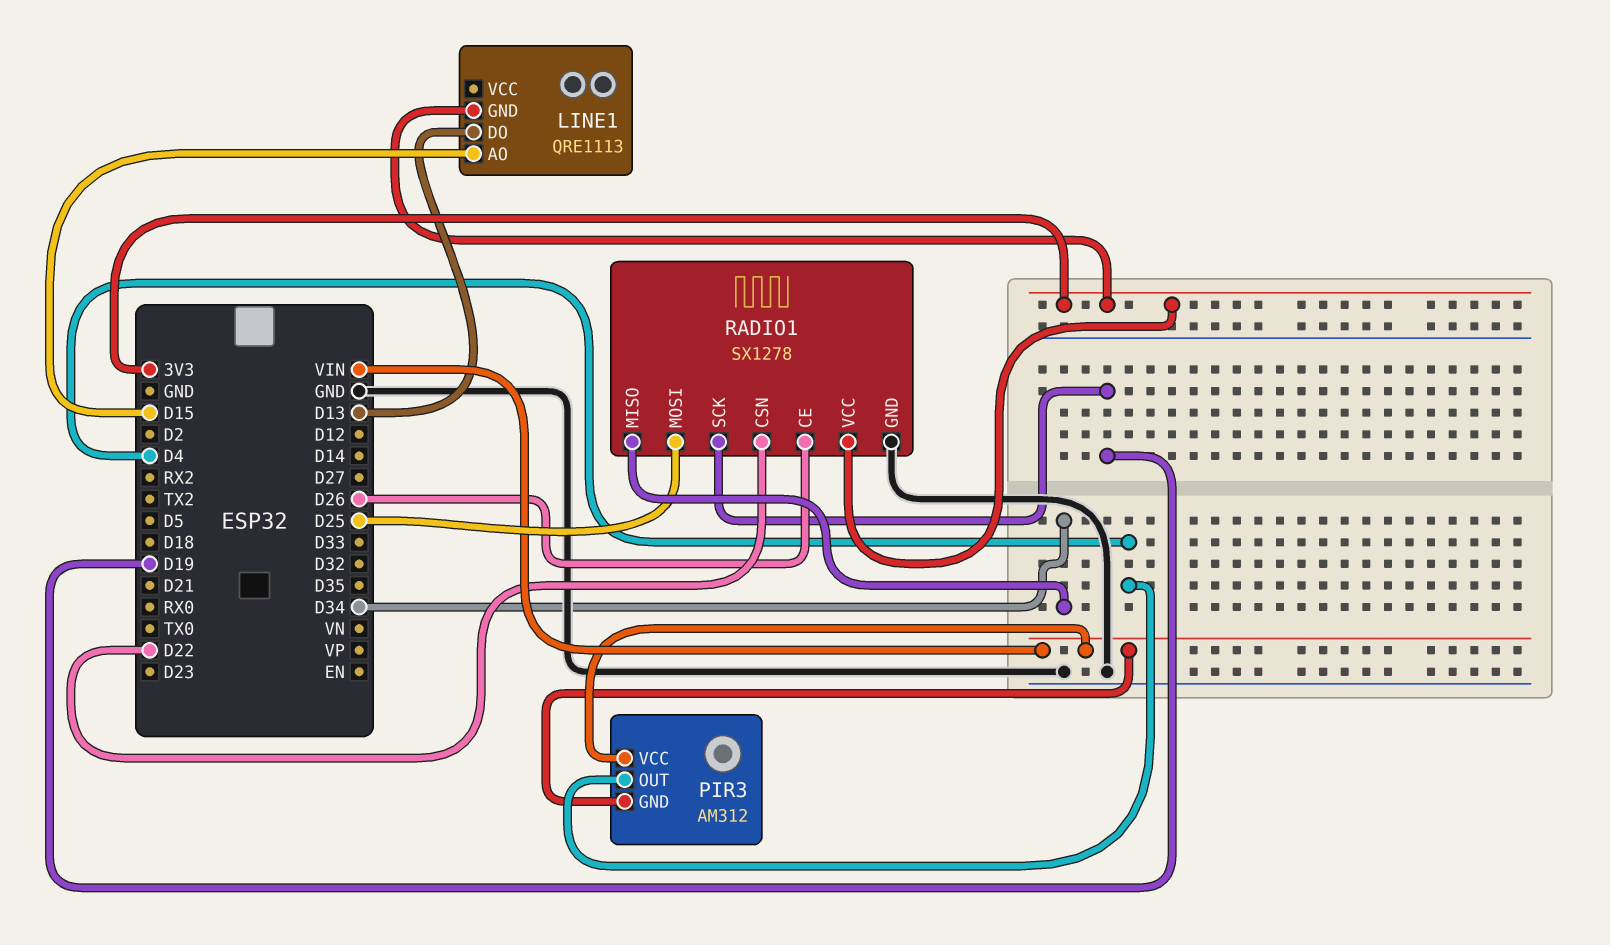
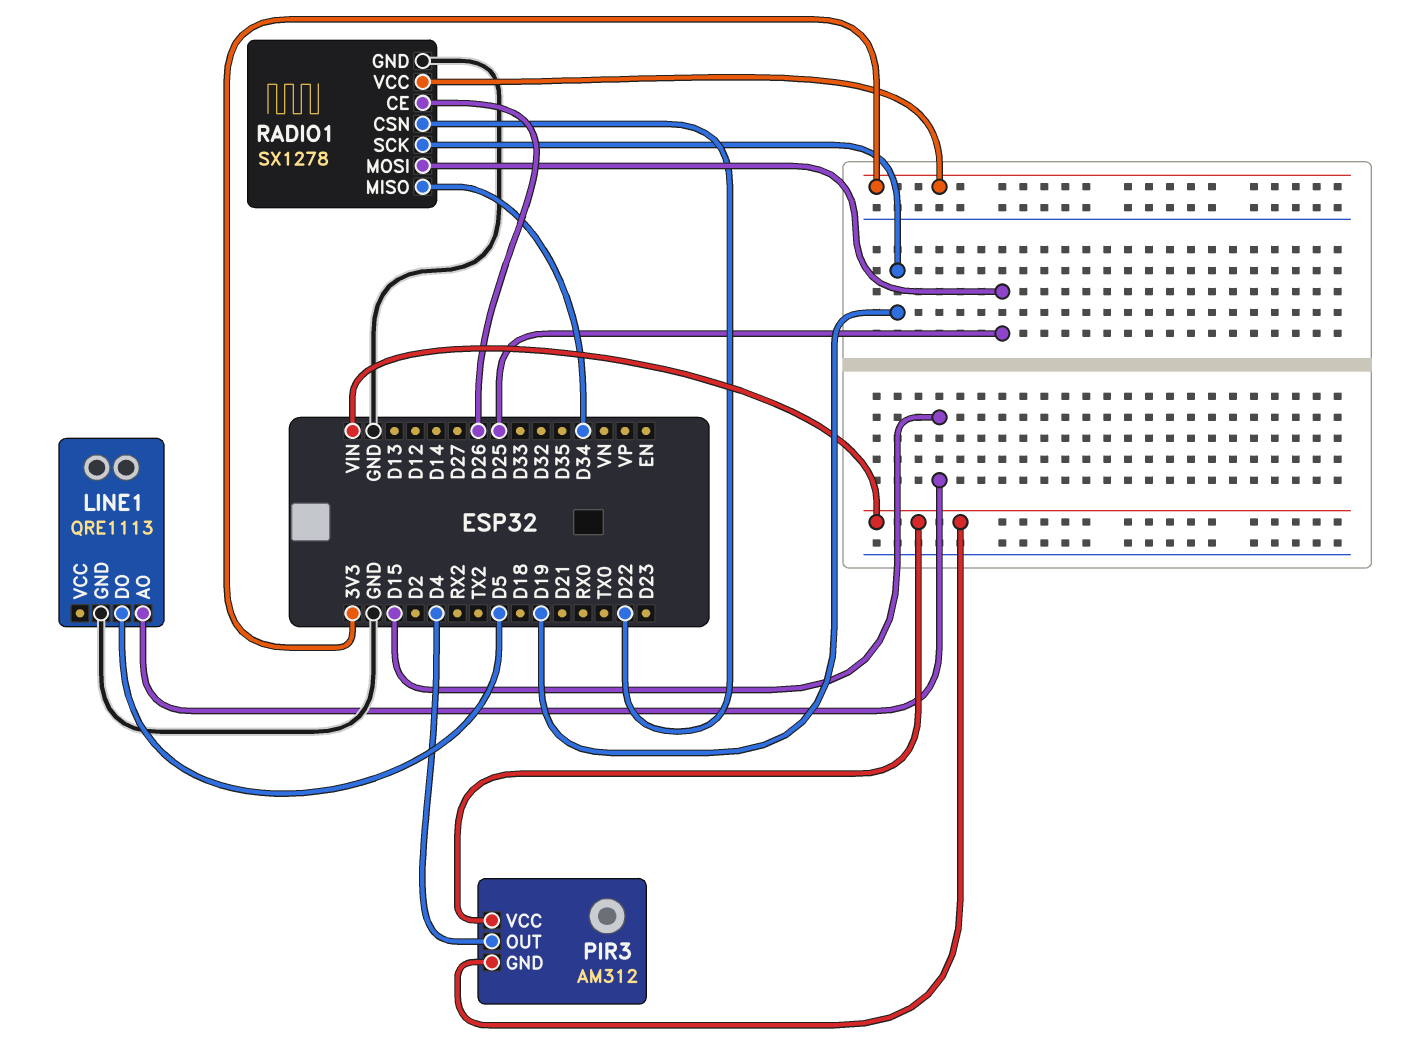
LINE1 pin DO: D13 -> D5
LINE1 pin GND: 3V3 -> GND

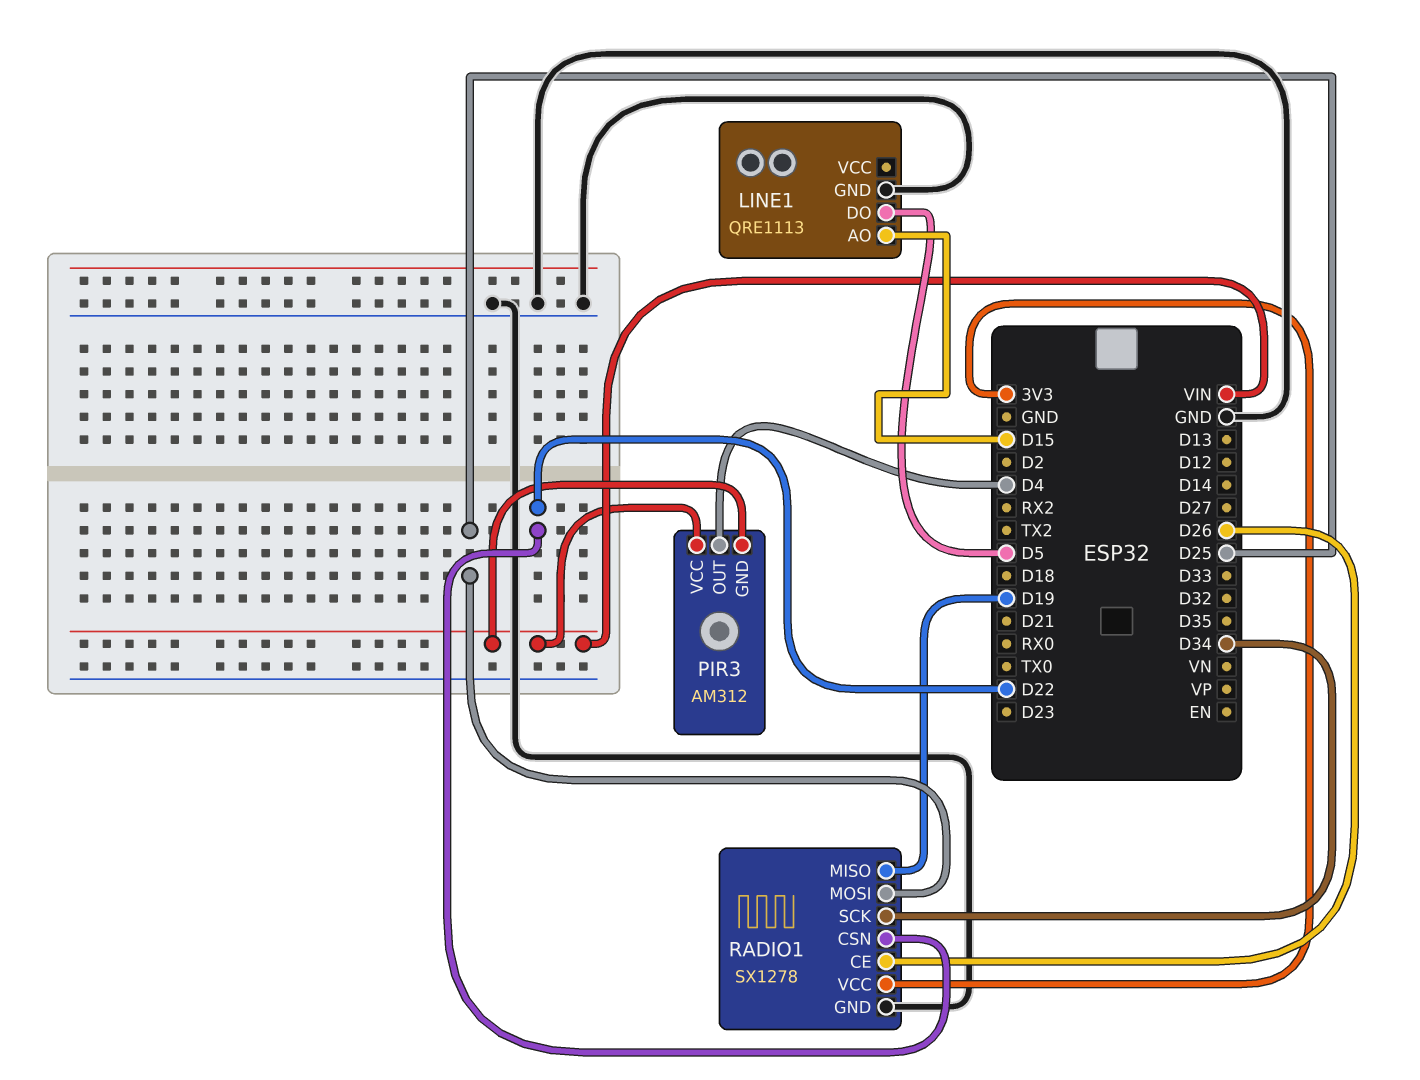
RADIO1 pin MISO: D34 -> D19
RADIO1 pin SCK: D19 -> D34

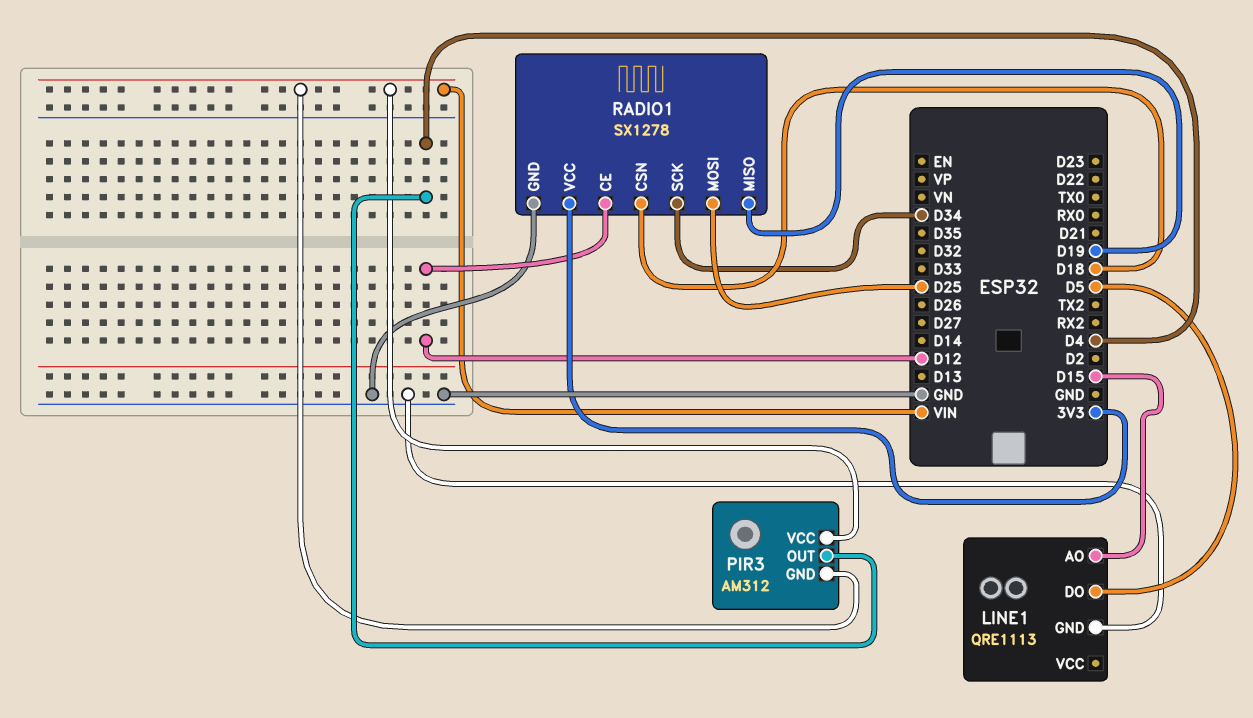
RADIO1 pin CE: D26 -> D12
RADIO1 pin CSN: D22 -> D18

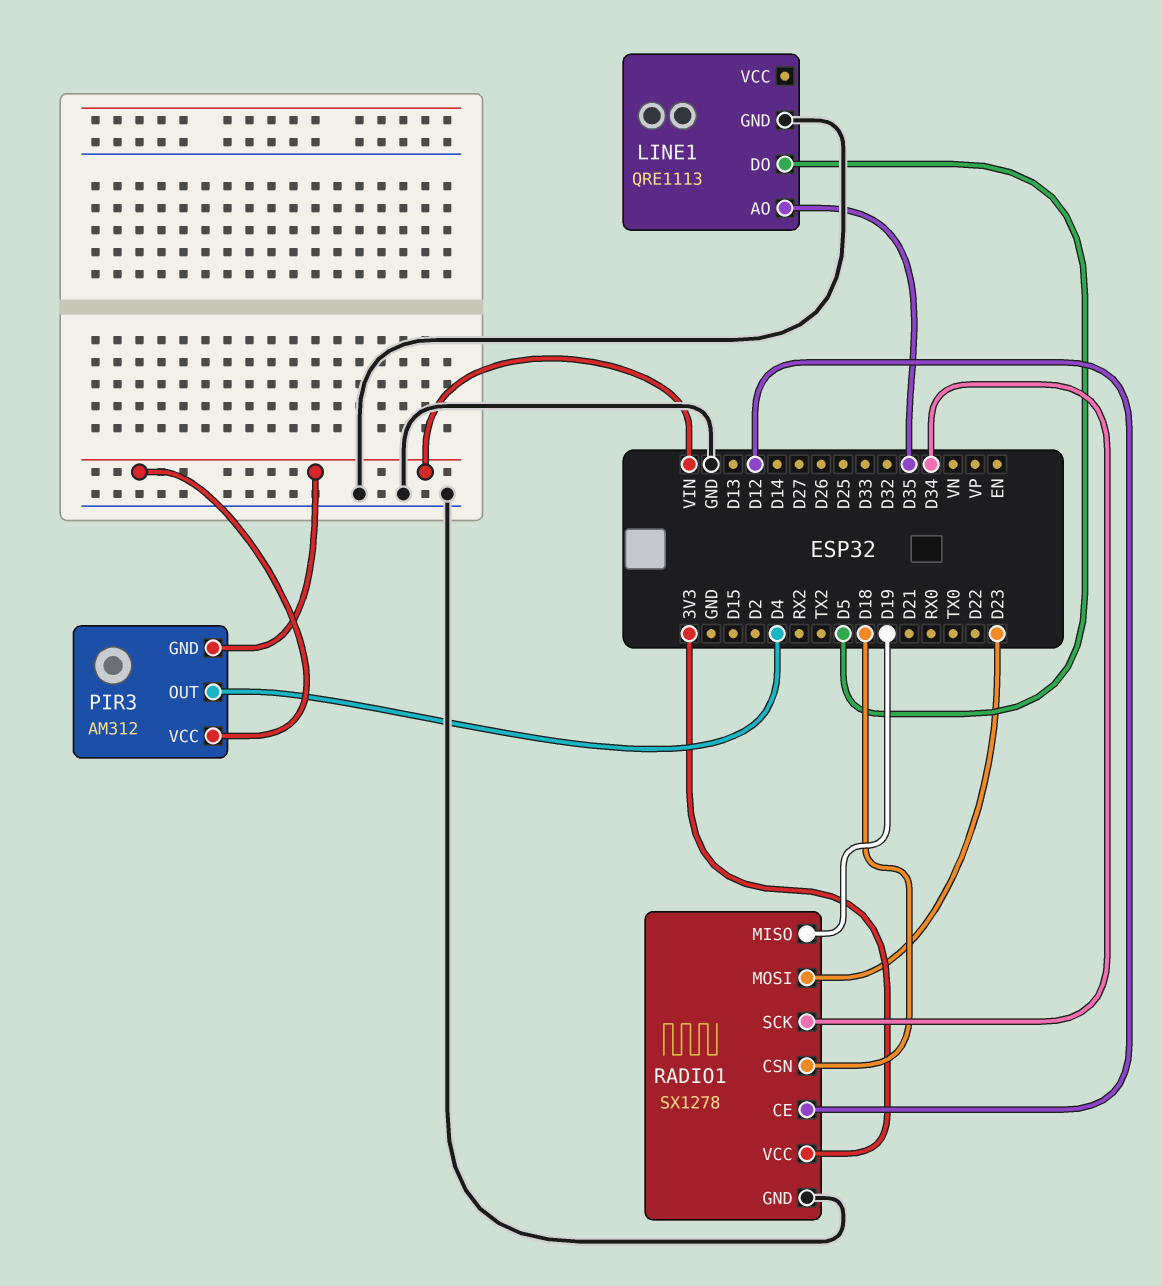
LINE1 pin AO: D15 -> D35
RADIO1 pin MOSI: D25 -> D23

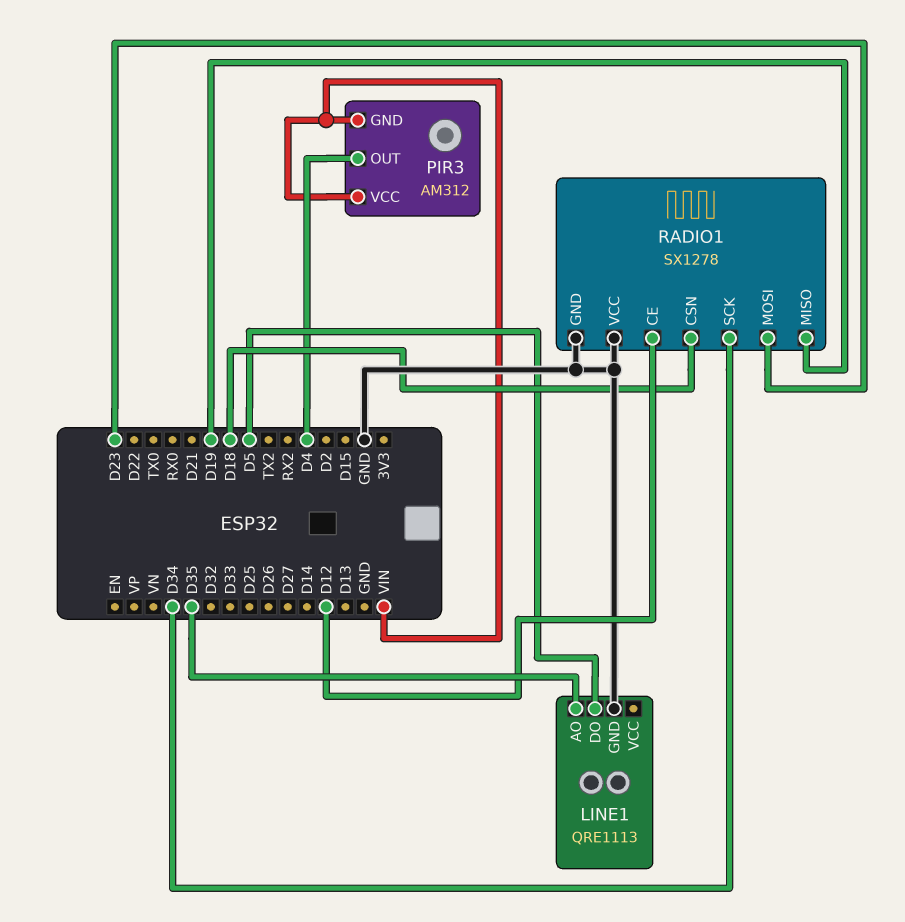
RADIO1 pin VCC: 3V3 -> GND

